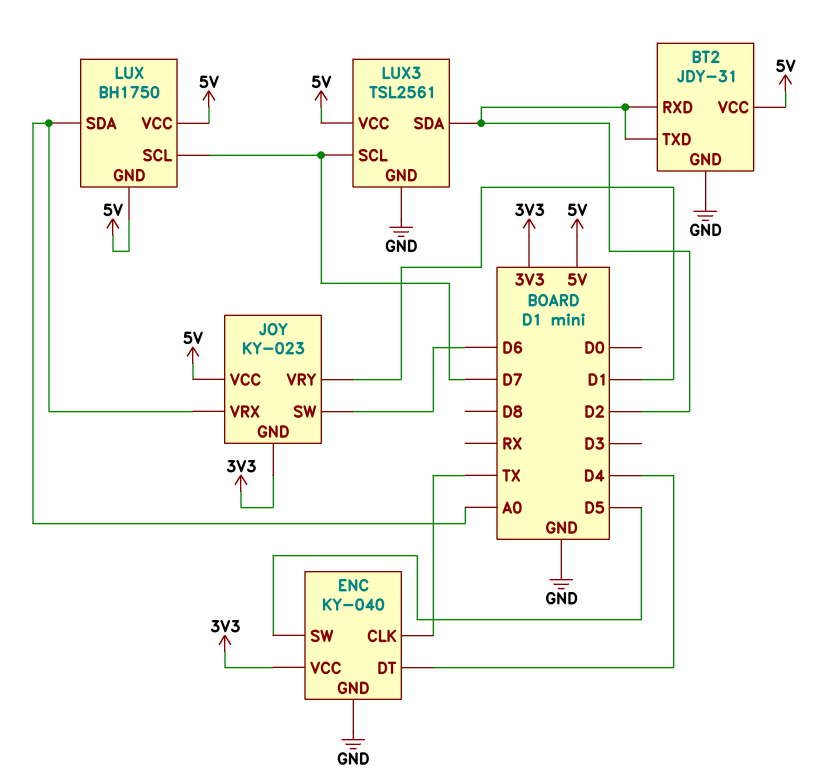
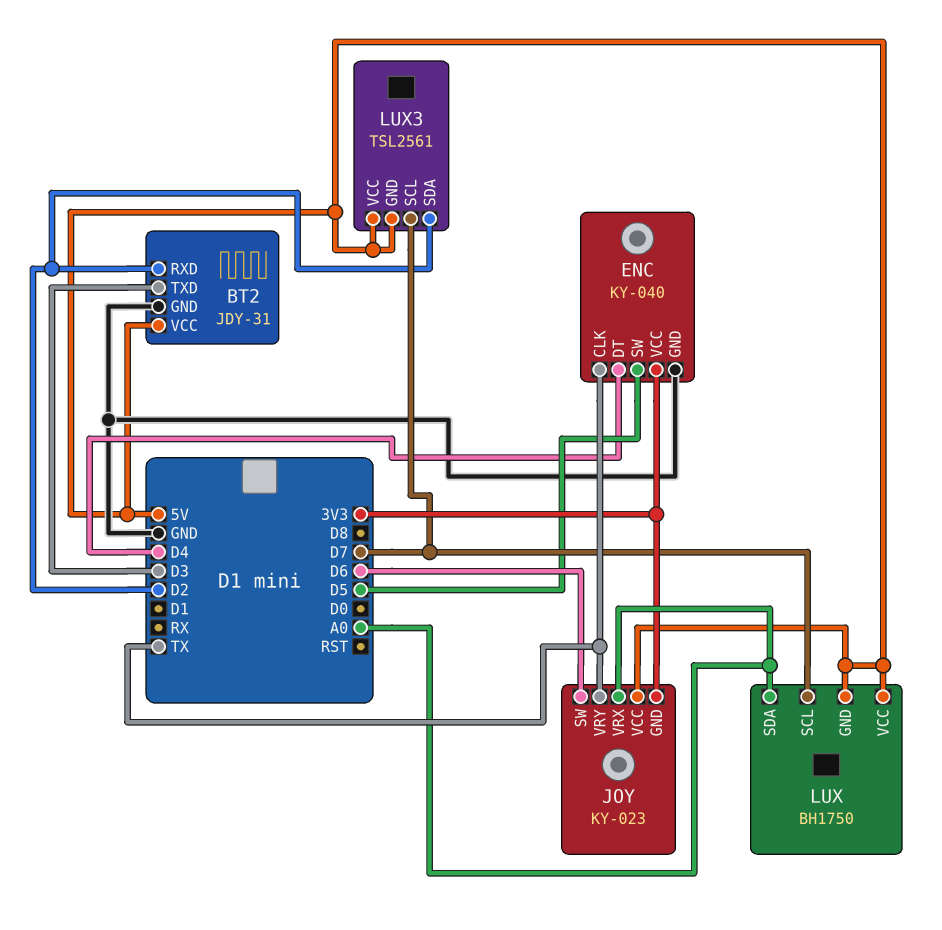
BT2 pin TXD: D2 -> D3
JOY pin VRY: D1 -> TX
LUX3 pin GND: GND -> 5V

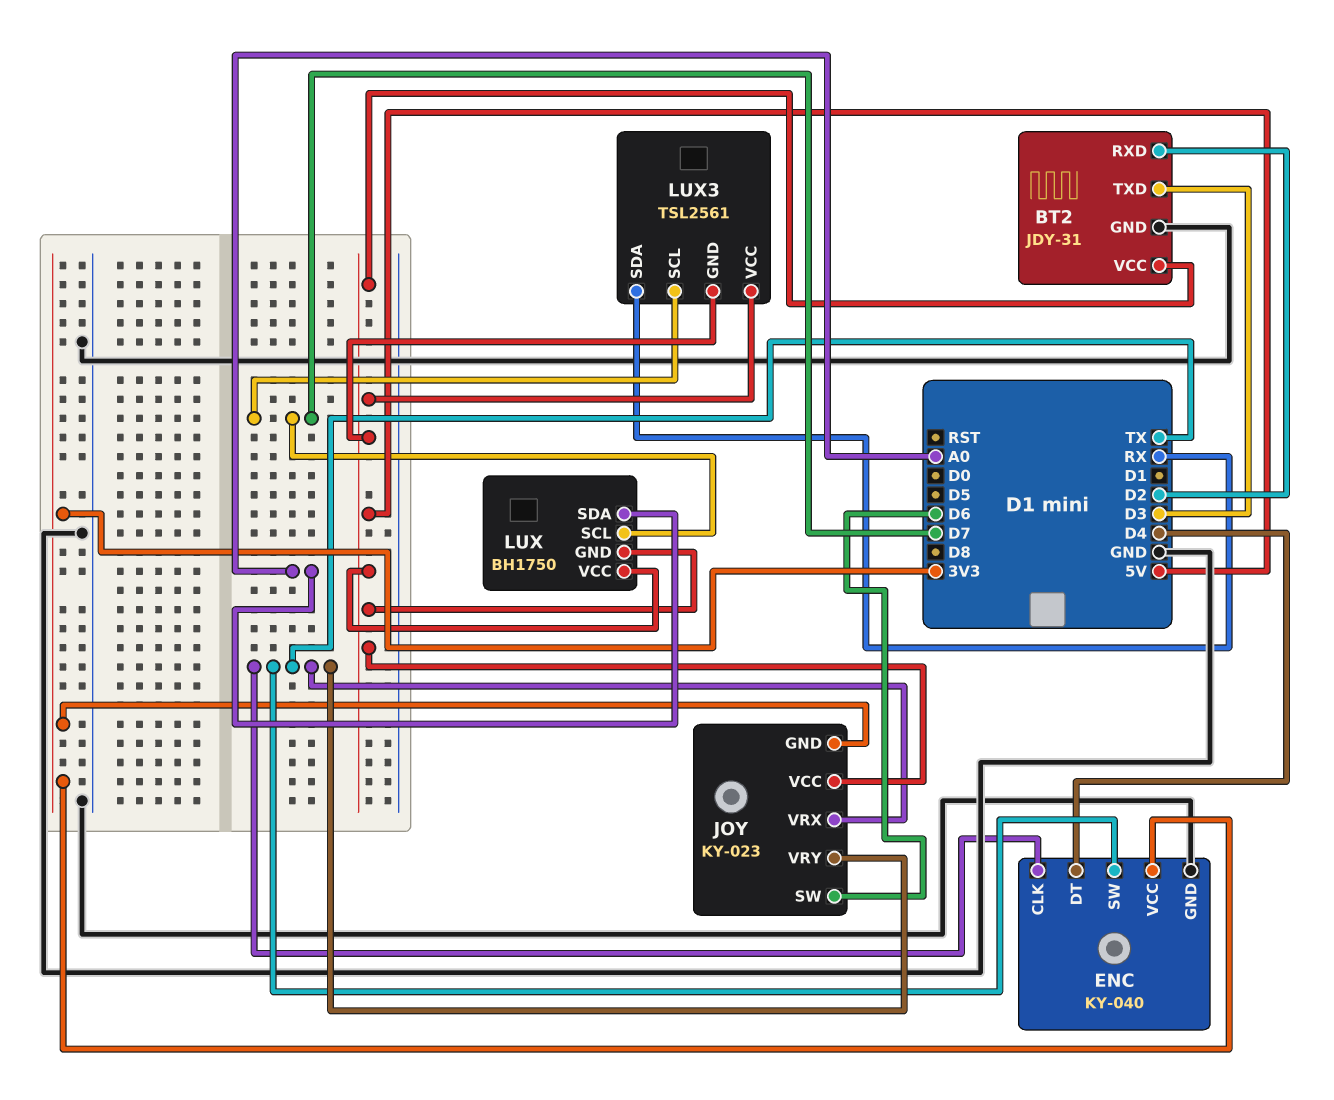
ENC pin SW: D5 -> TX
JOY pin VRX: A0 -> TX
LUX3 pin SDA: D2 -> RX

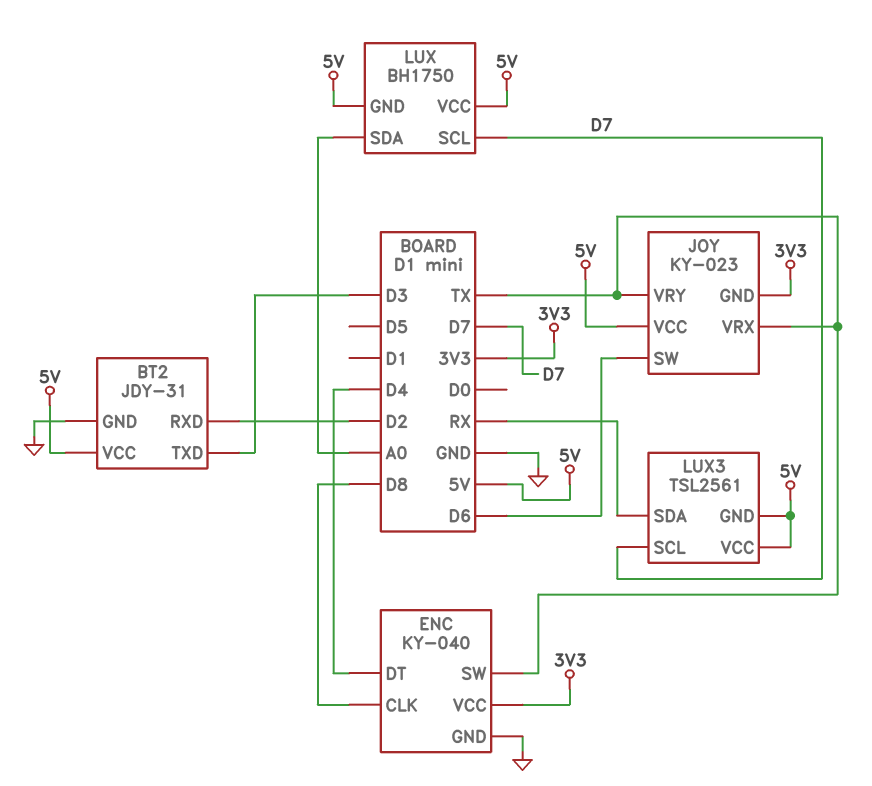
ENC pin CLK: TX -> D8

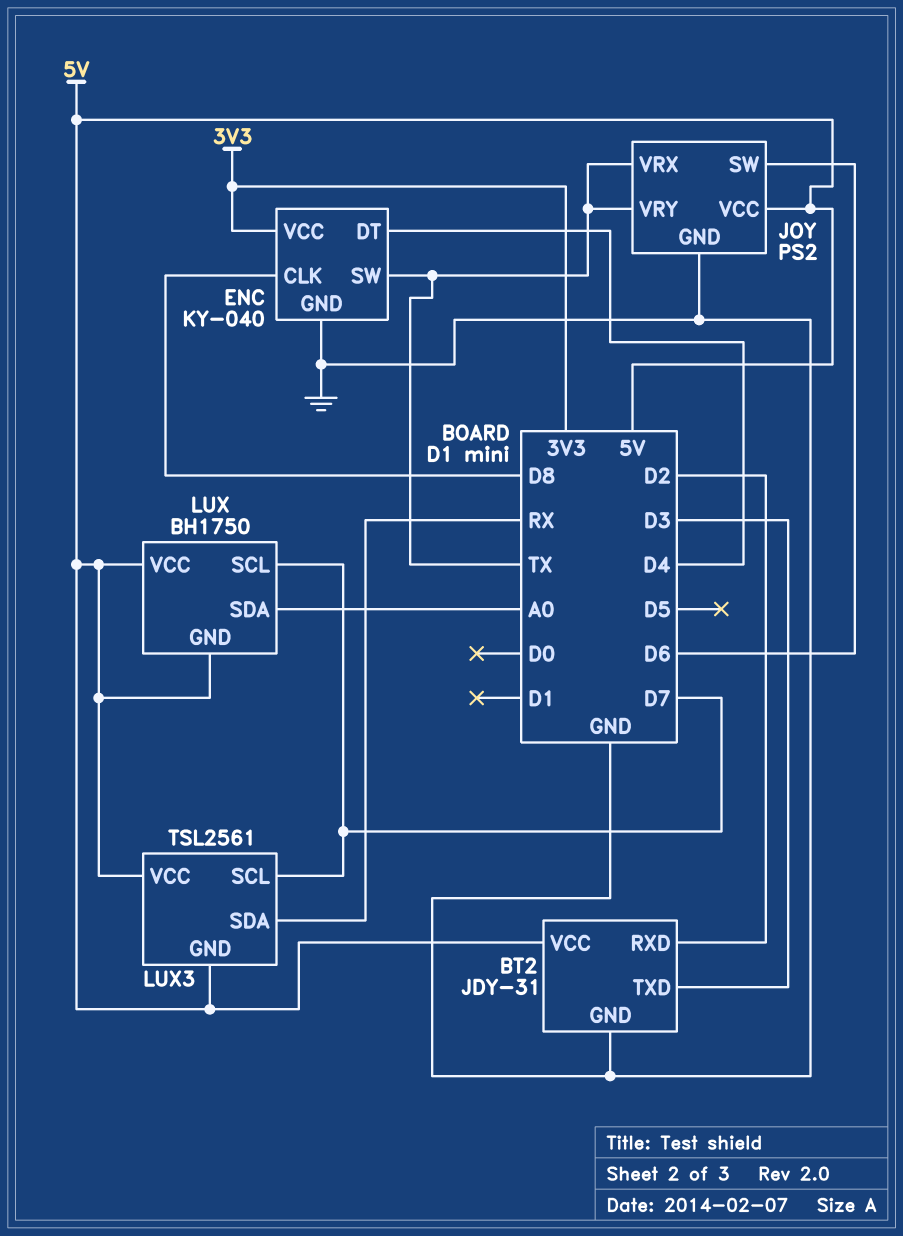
JOY: KY-023 -> PS2
JOY pin GND: 3V3 -> GND

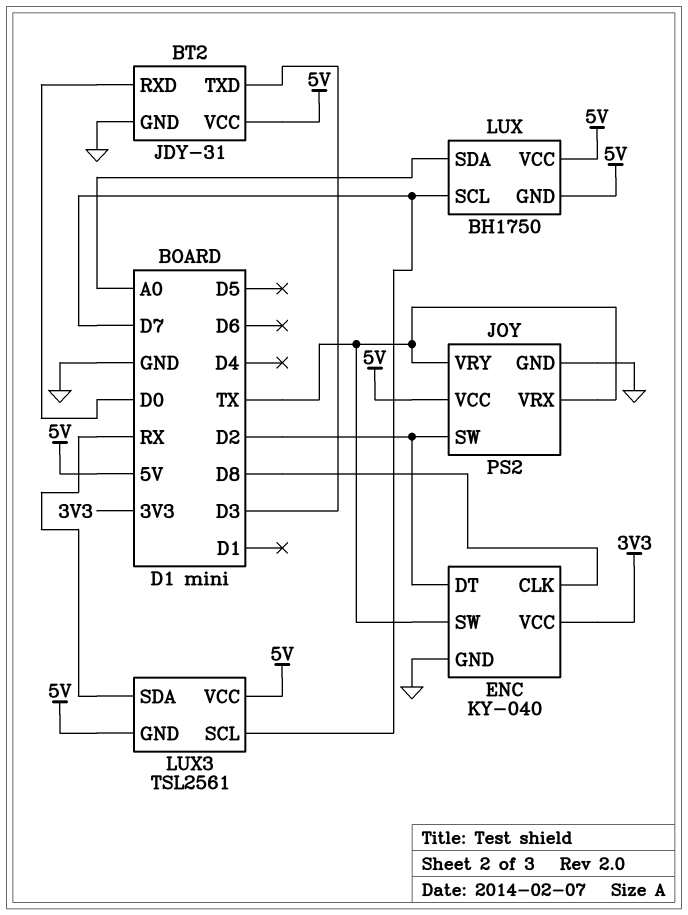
BT2 pin RXD: D2 -> D0
ENC pin DT: D4 -> D2
JOY pin SW: D6 -> D2

